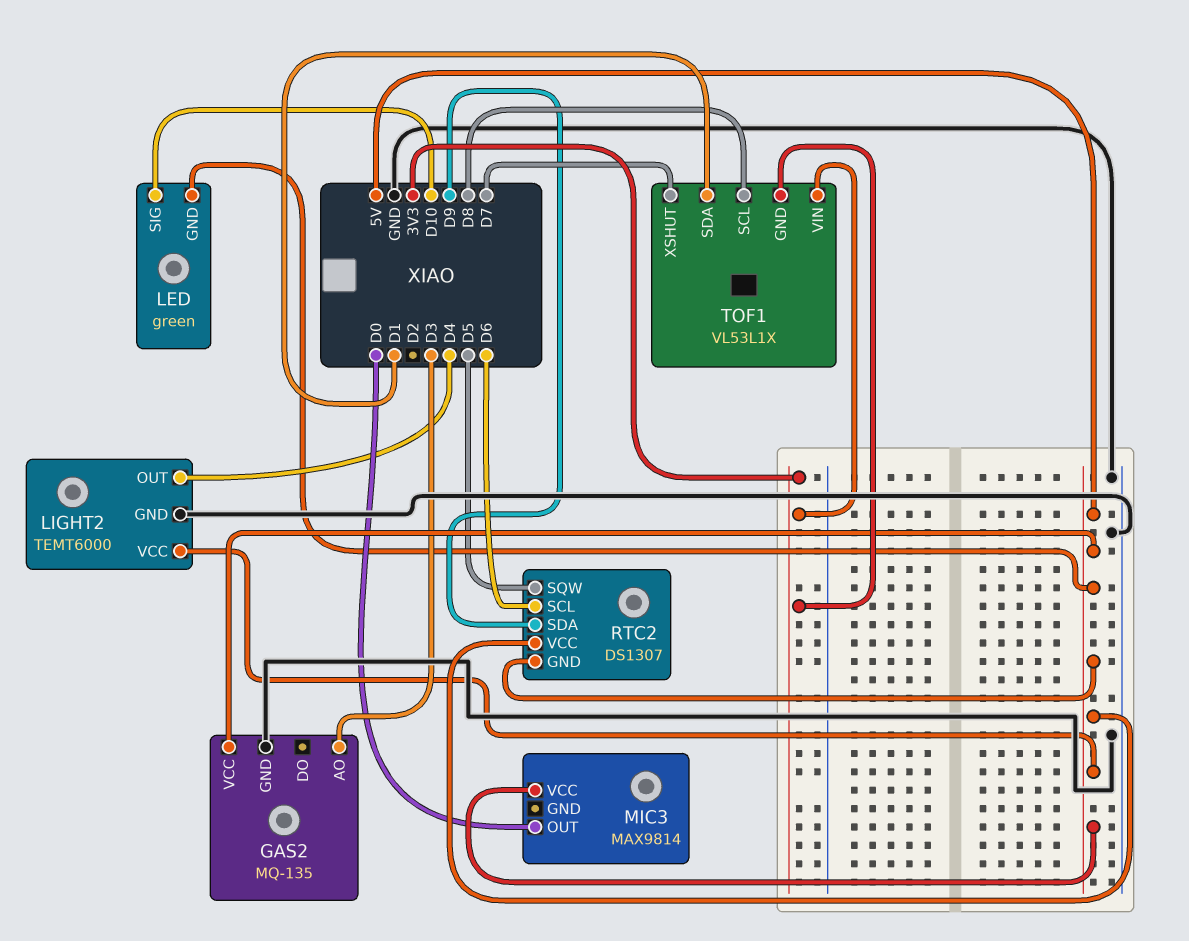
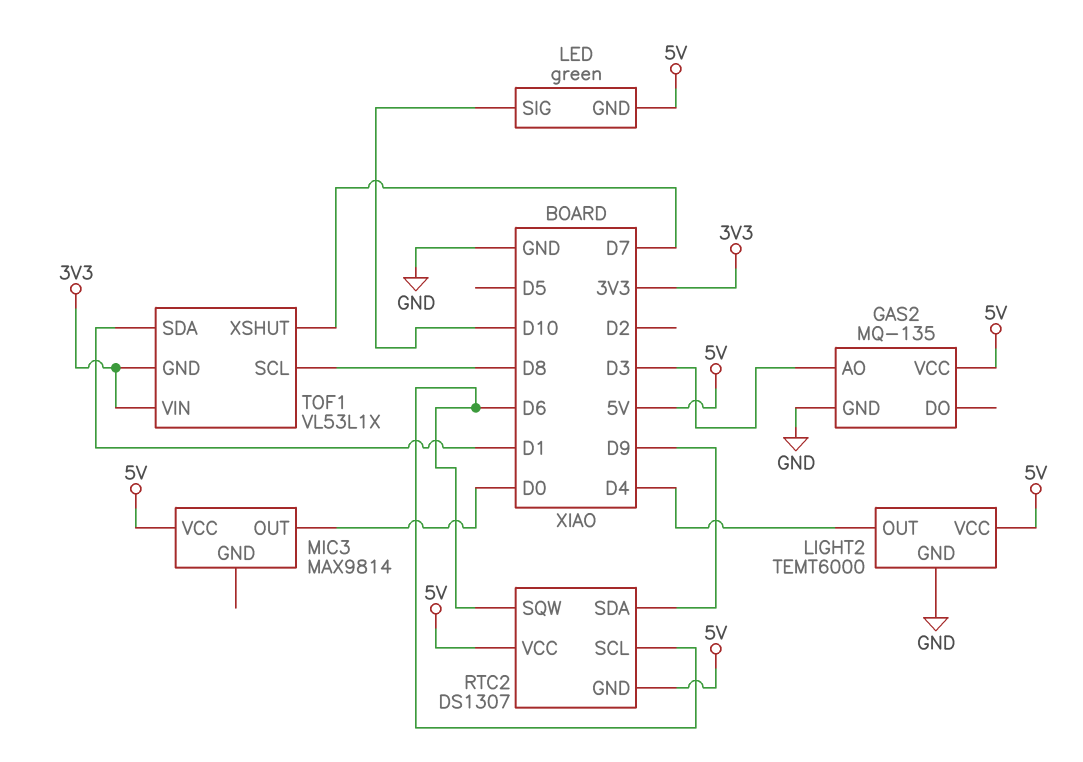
RTC2 pin SQW: D5 -> D6

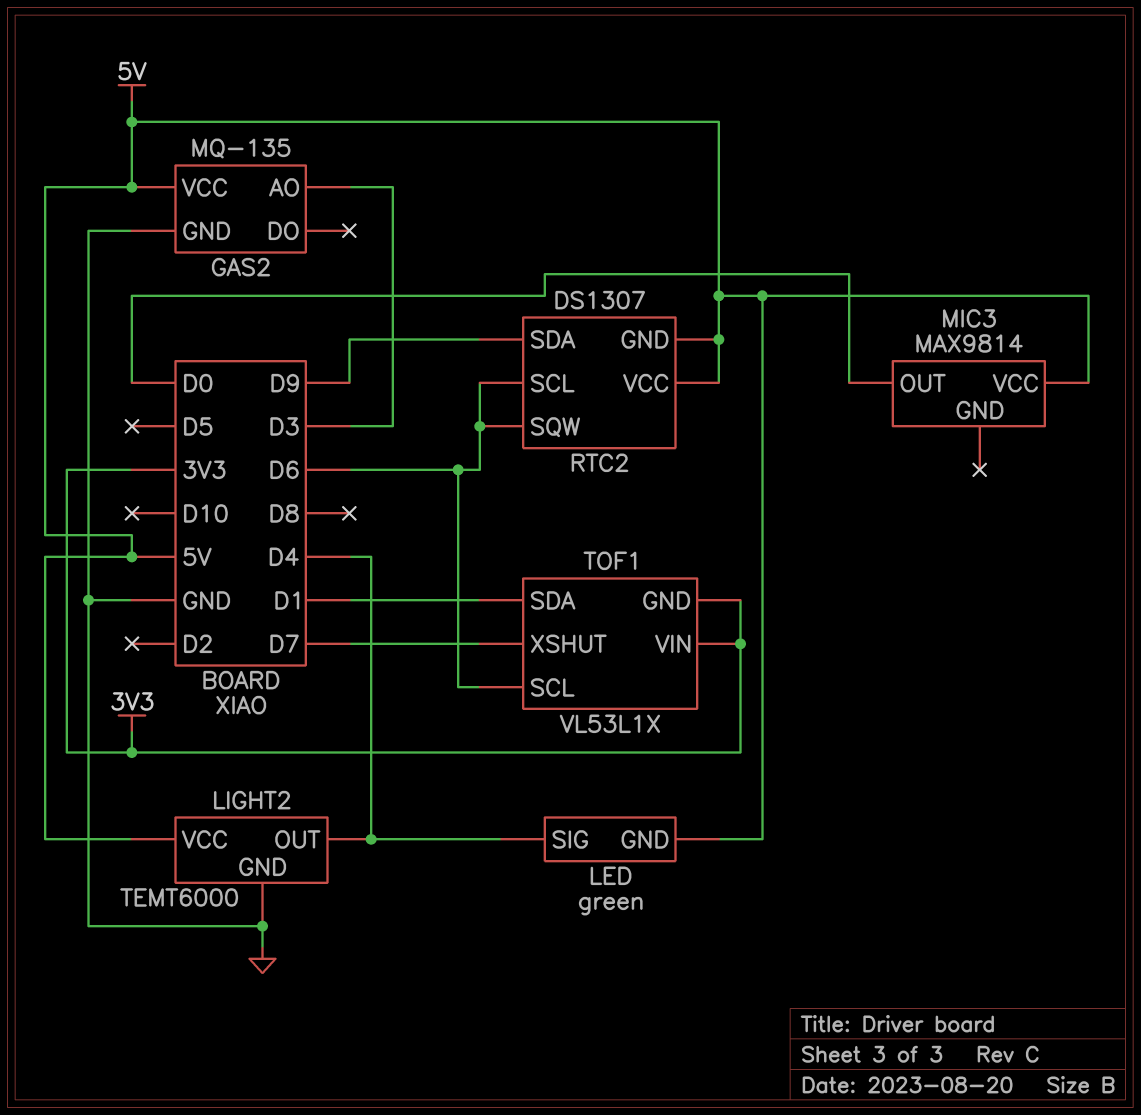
LED pin SIG: D10 -> D4
TOF1 pin SCL: D8 -> D6

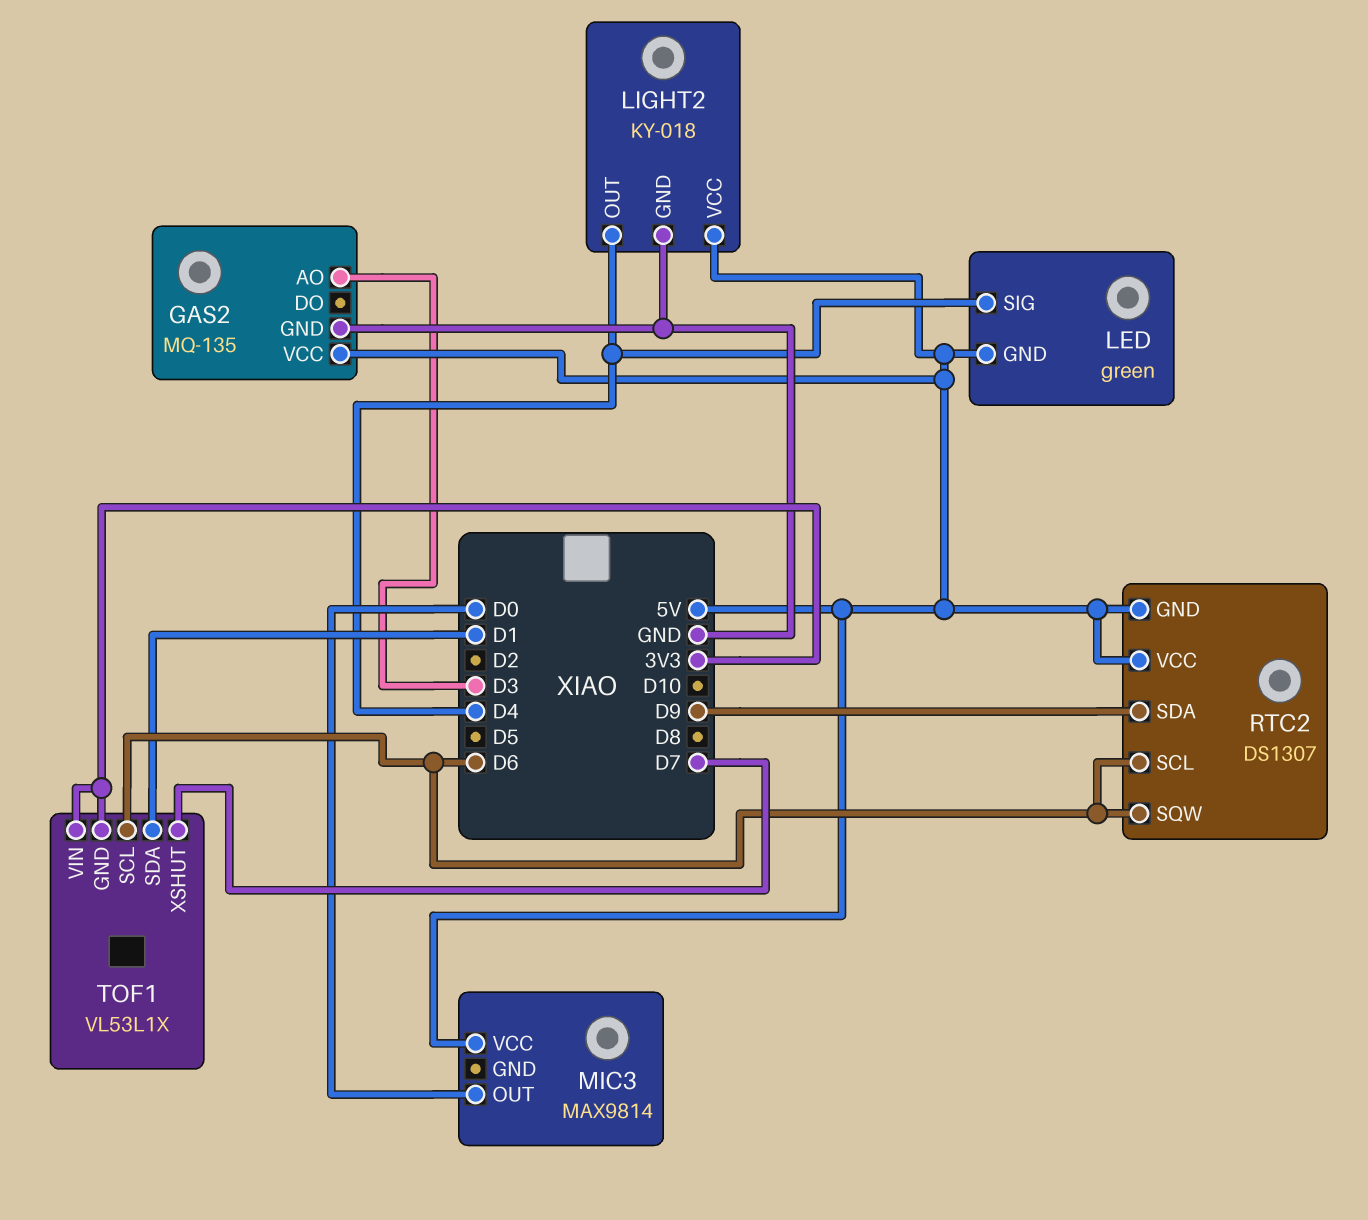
LIGHT2: TEMT6000 -> KY-018

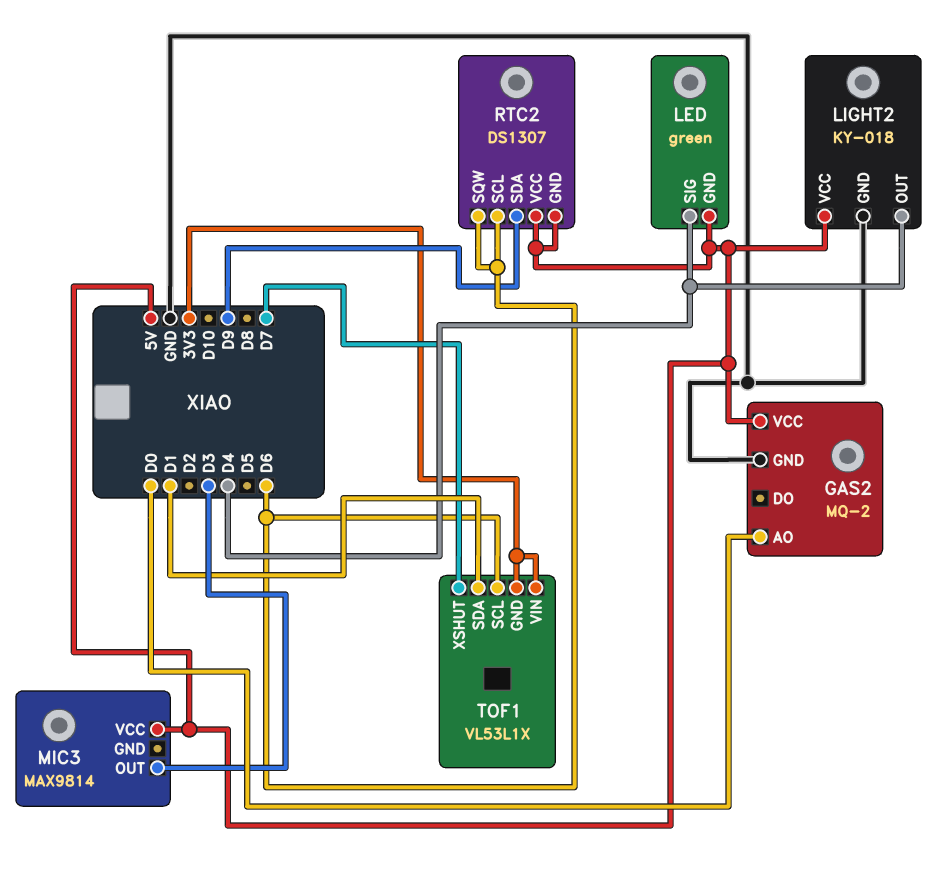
GAS2: MQ-135 -> MQ-2
GAS2 pin AO: D3 -> D0
MIC3 pin OUT: D0 -> D3

